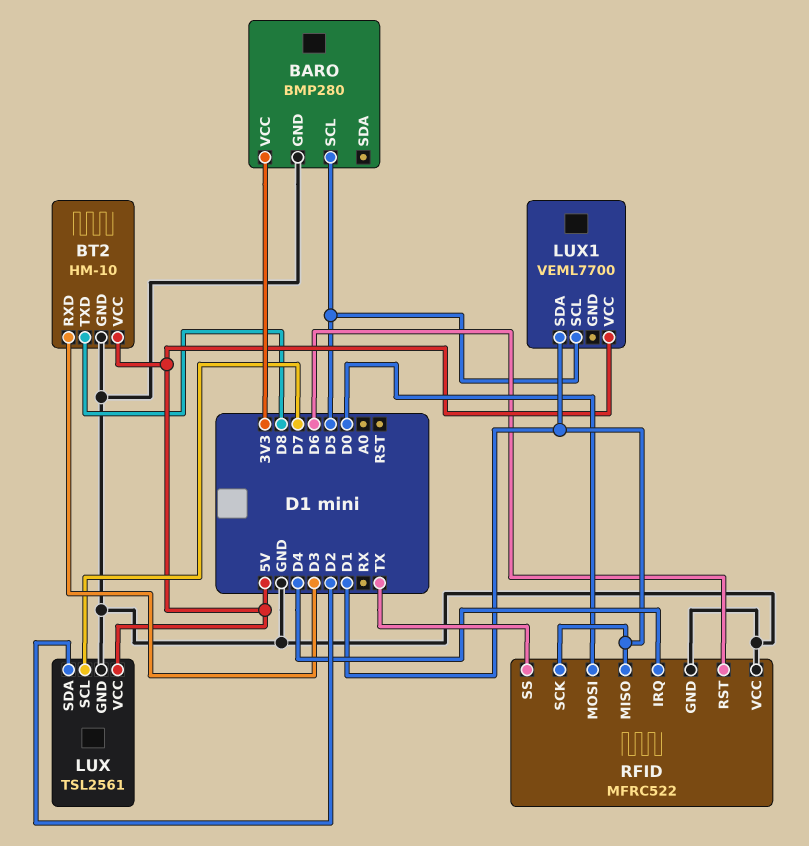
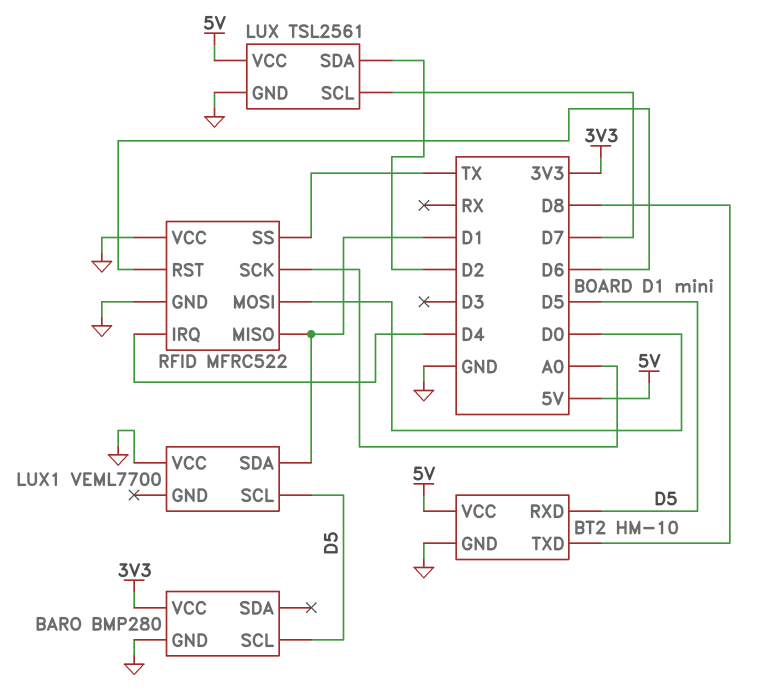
BT2 pin RXD: D3 -> D5
LUX1 pin VCC: 5V -> GND
RFID pin SCK: D1 -> A0

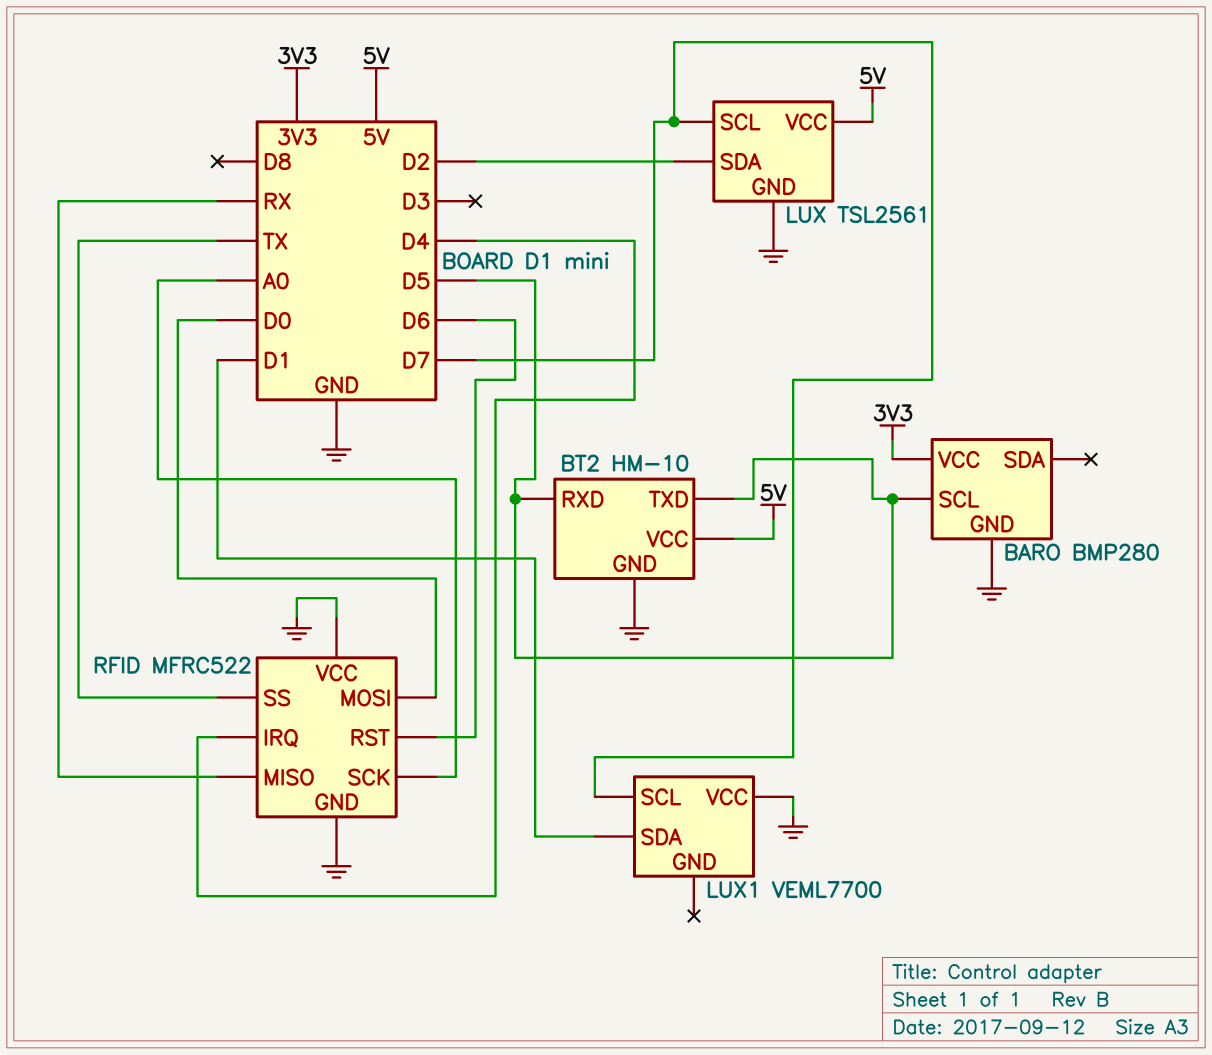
BT2 pin TXD: D8 -> D5
LUX1 pin SCL: D5 -> D7
RFID pin MISO: D1 -> RX

